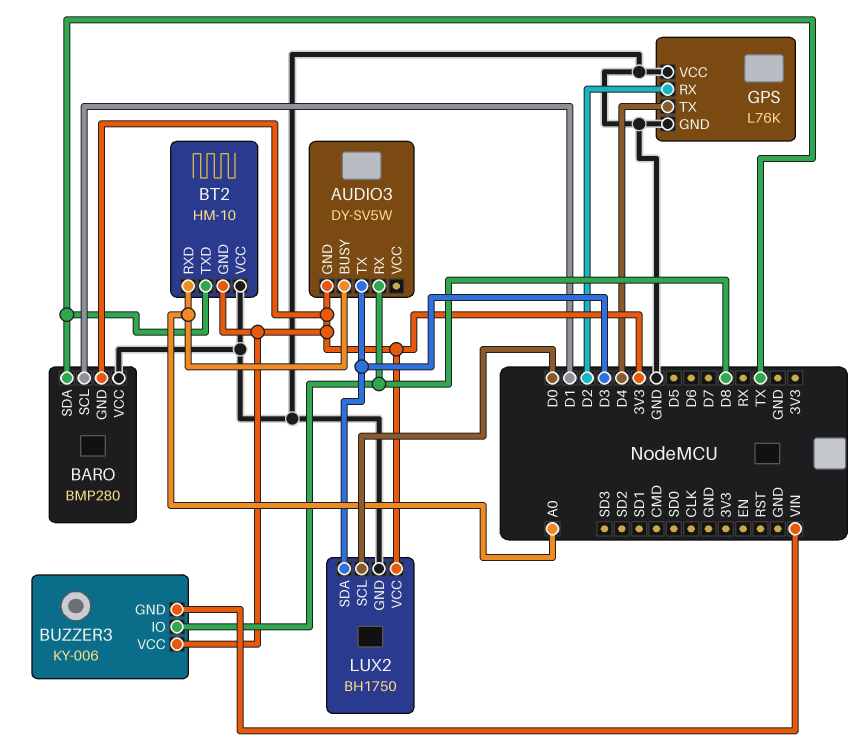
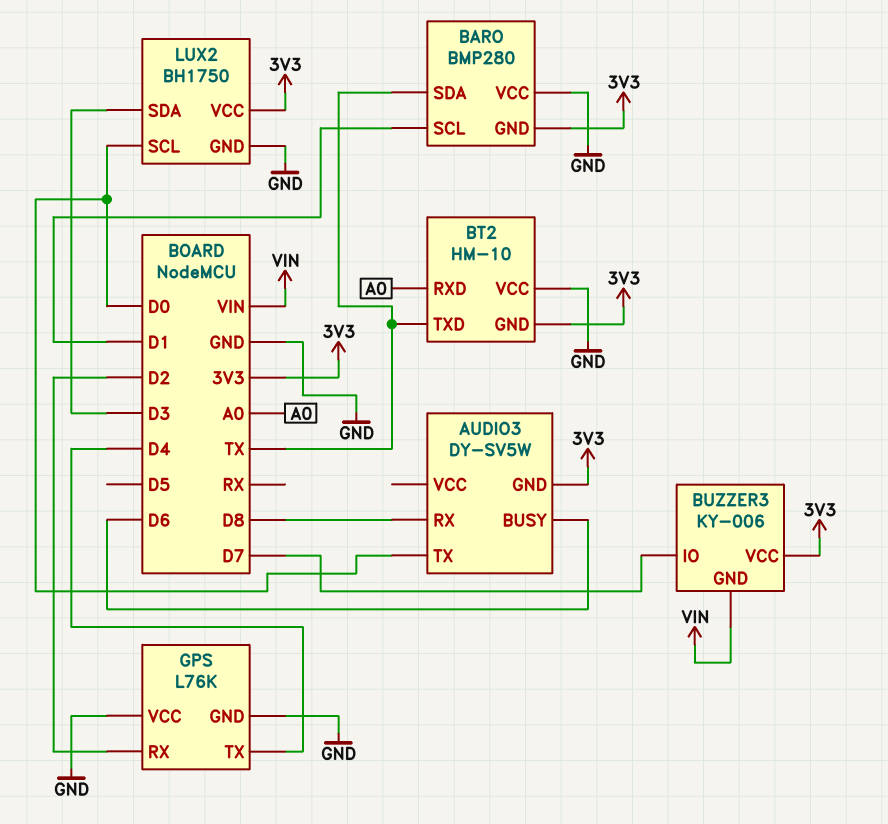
AUDIO3 pin BUSY: A0 -> D6
AUDIO3 pin TX: D3 -> D0
BUZZER3 pin IO: D8 -> D7

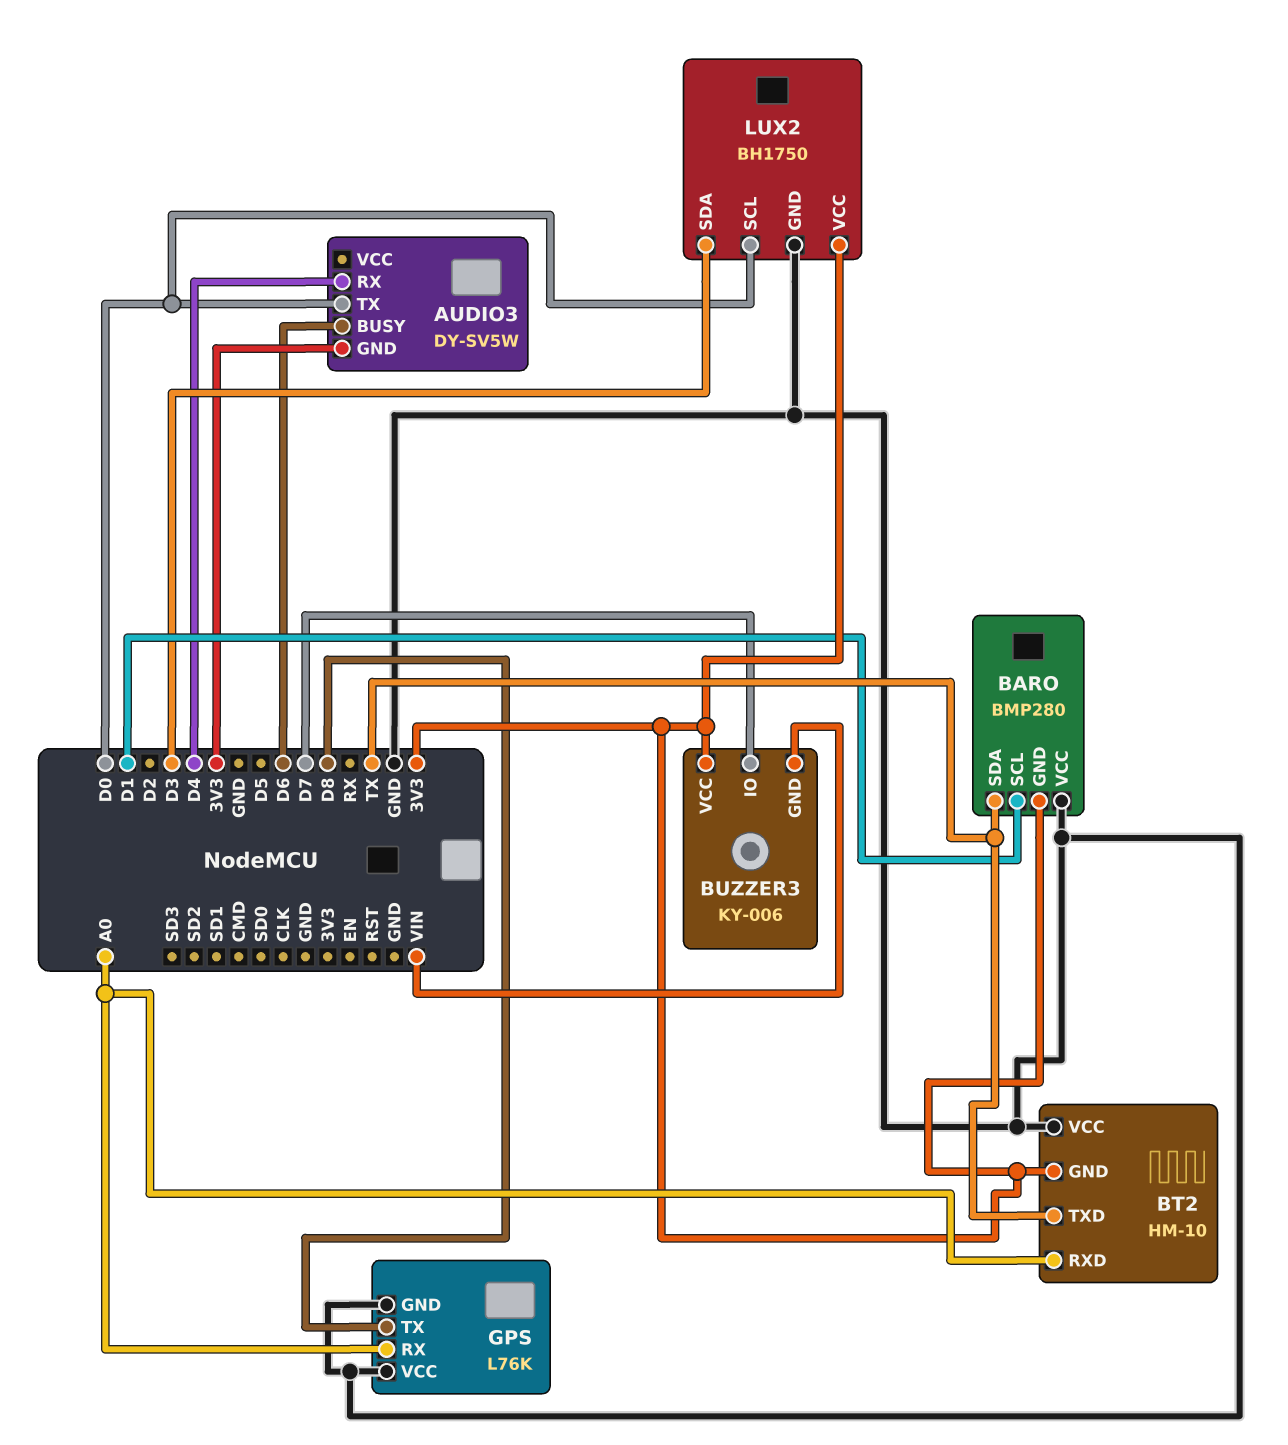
AUDIO3 pin RX: D8 -> D4
GPS pin RX: D2 -> A0
GPS pin TX: D4 -> D8

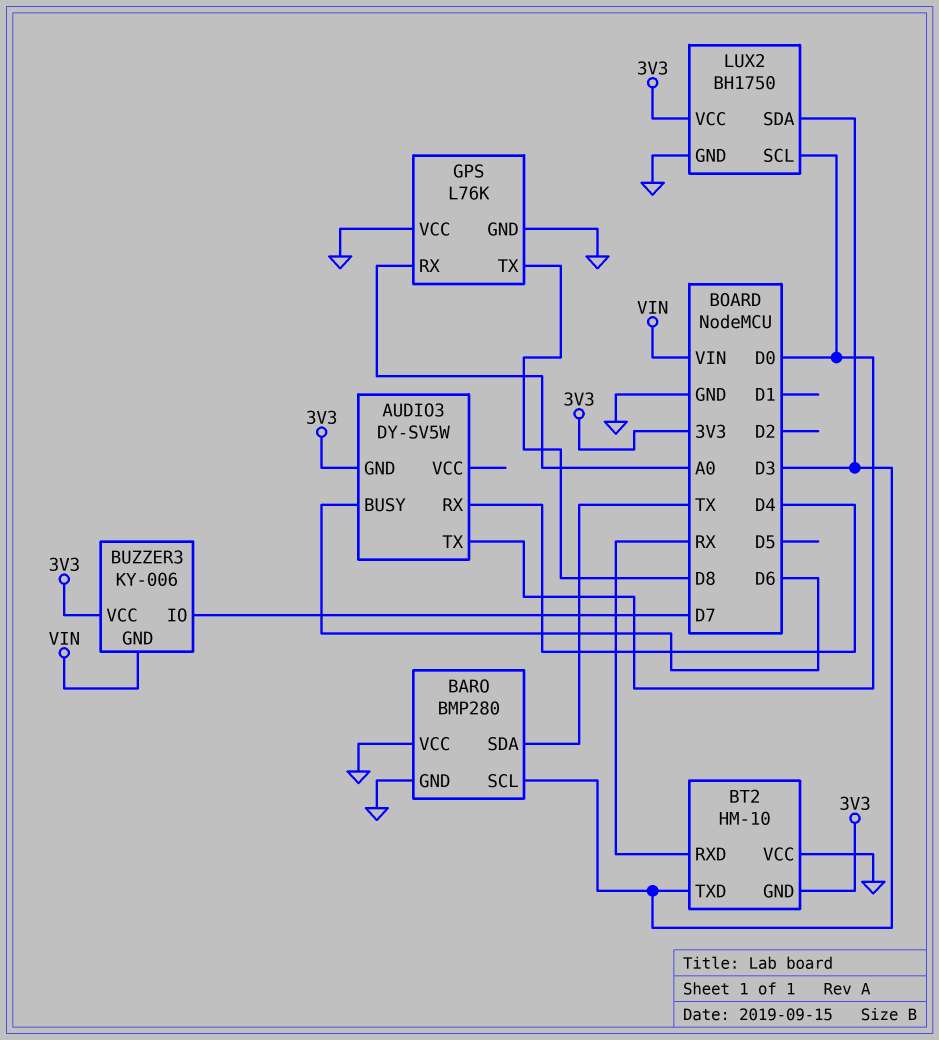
BARO pin GND: 3V3 -> GND
BARO pin SCL: D1 -> D3
BT2 pin RXD: A0 -> RX
BT2 pin TXD: TX -> D3

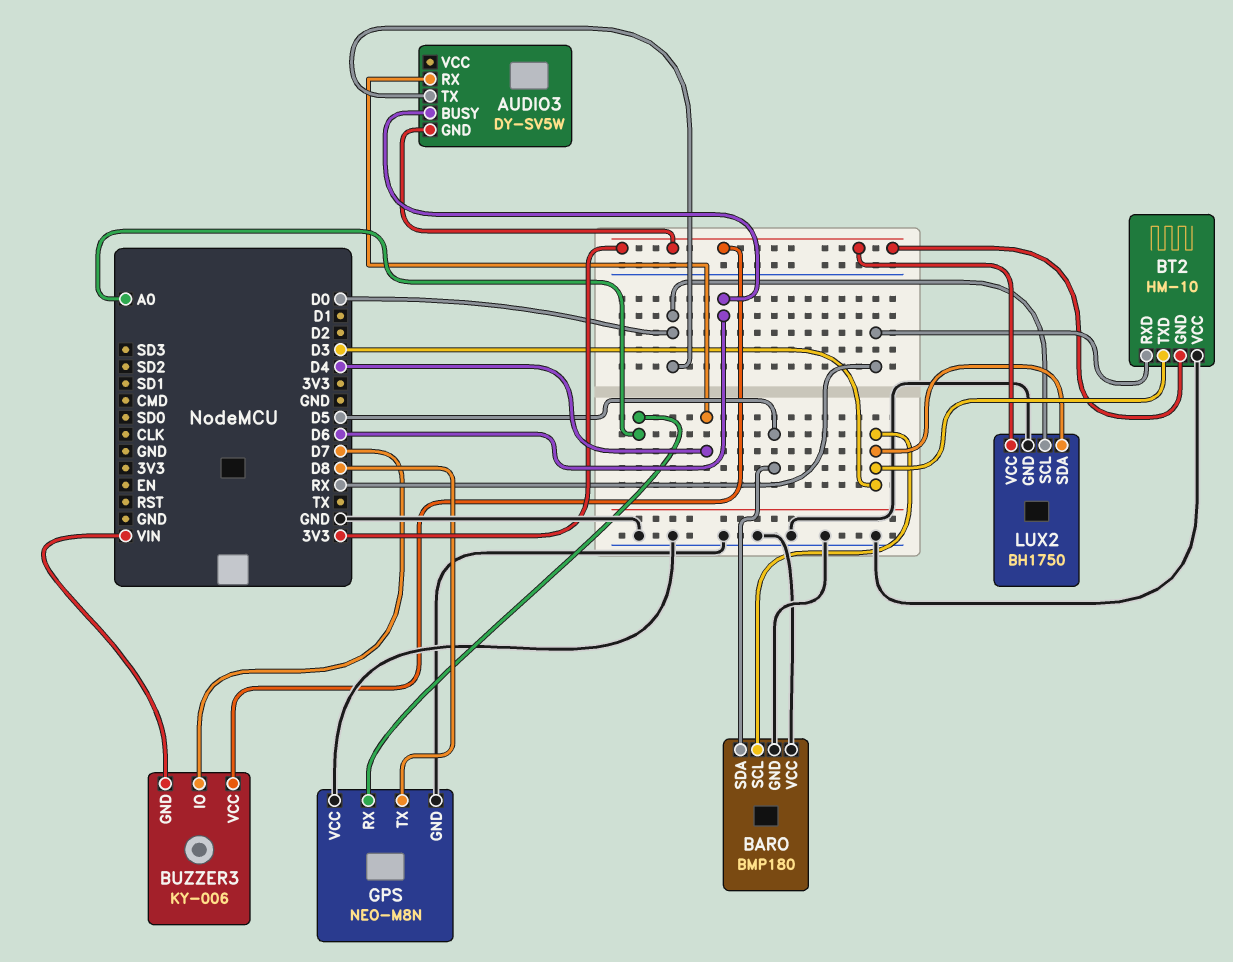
BARO: BMP280 -> BMP180
BARO pin SDA: TX -> D5
GPS: L76K -> NEO-M8N

